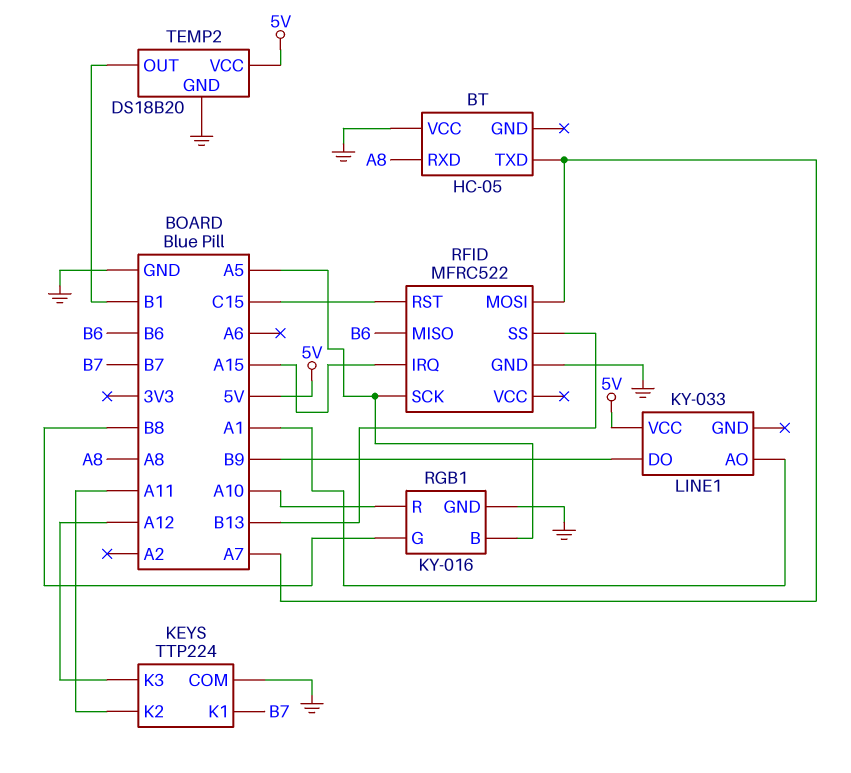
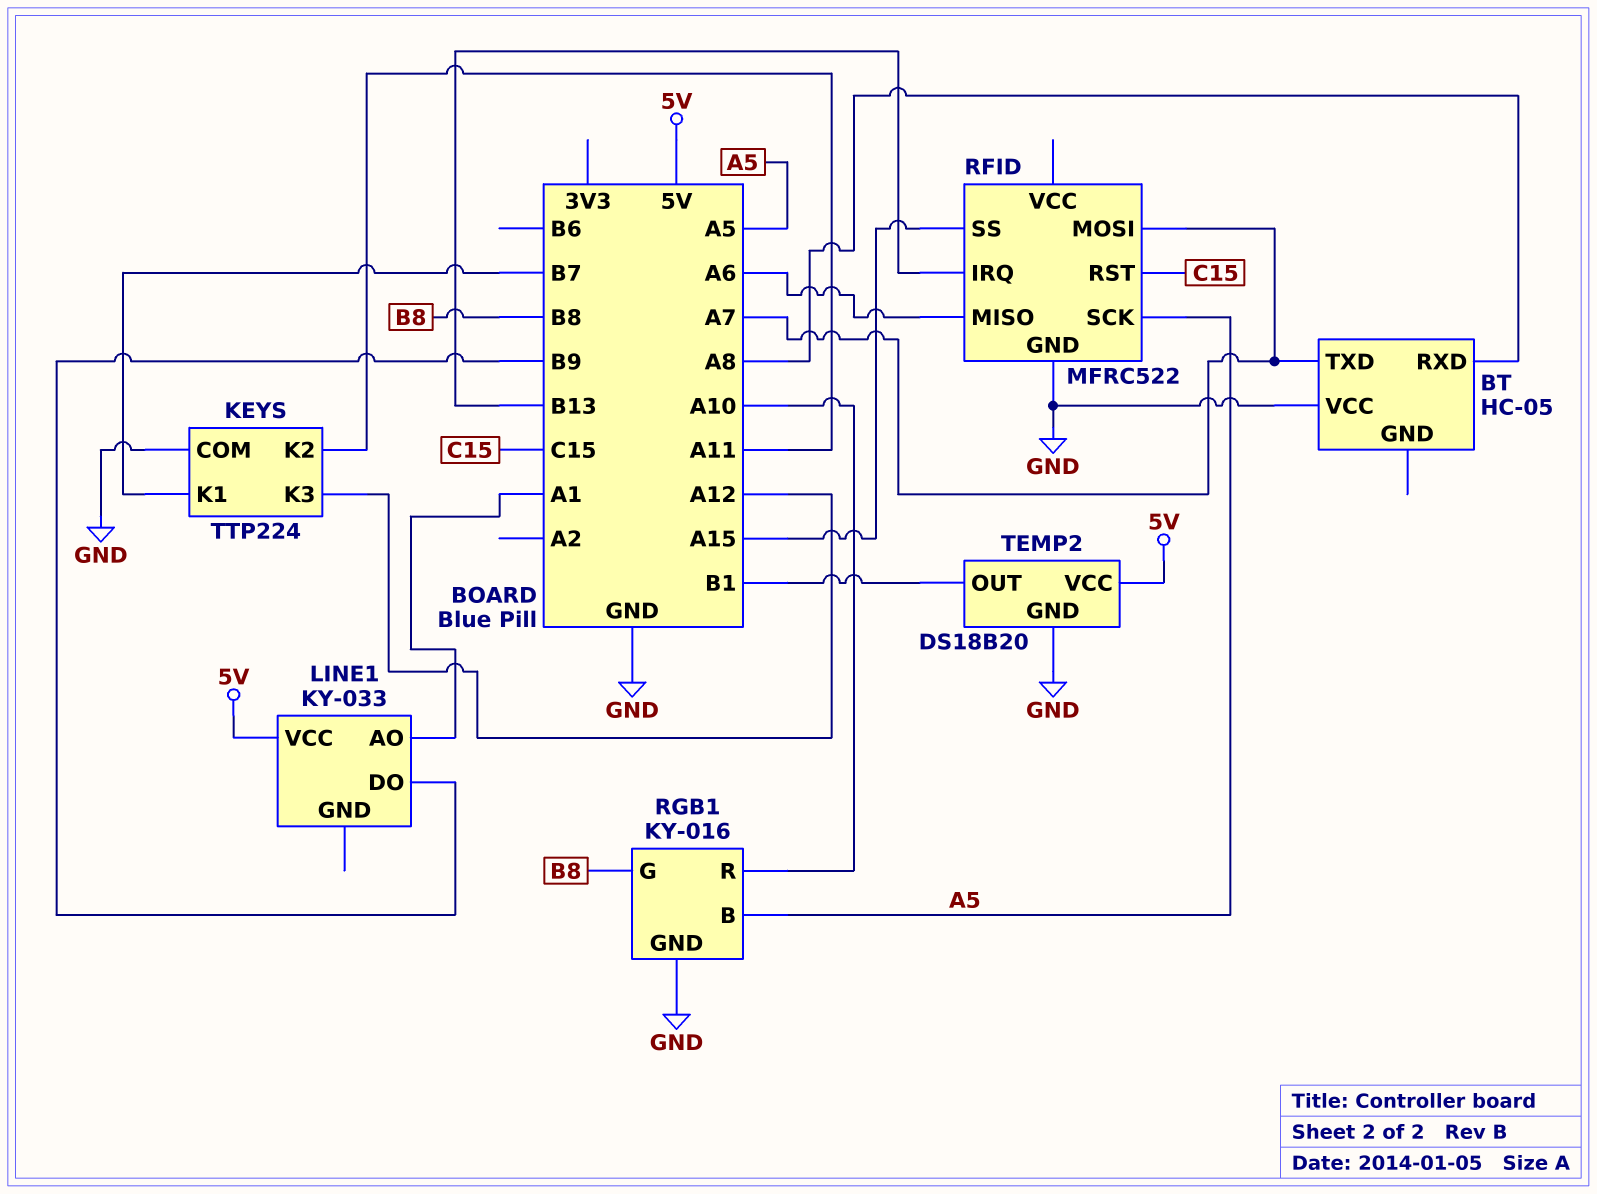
RFID pin IRQ: A15 -> B13
RFID pin MISO: B6 -> A6
RFID pin SS: B13 -> A15

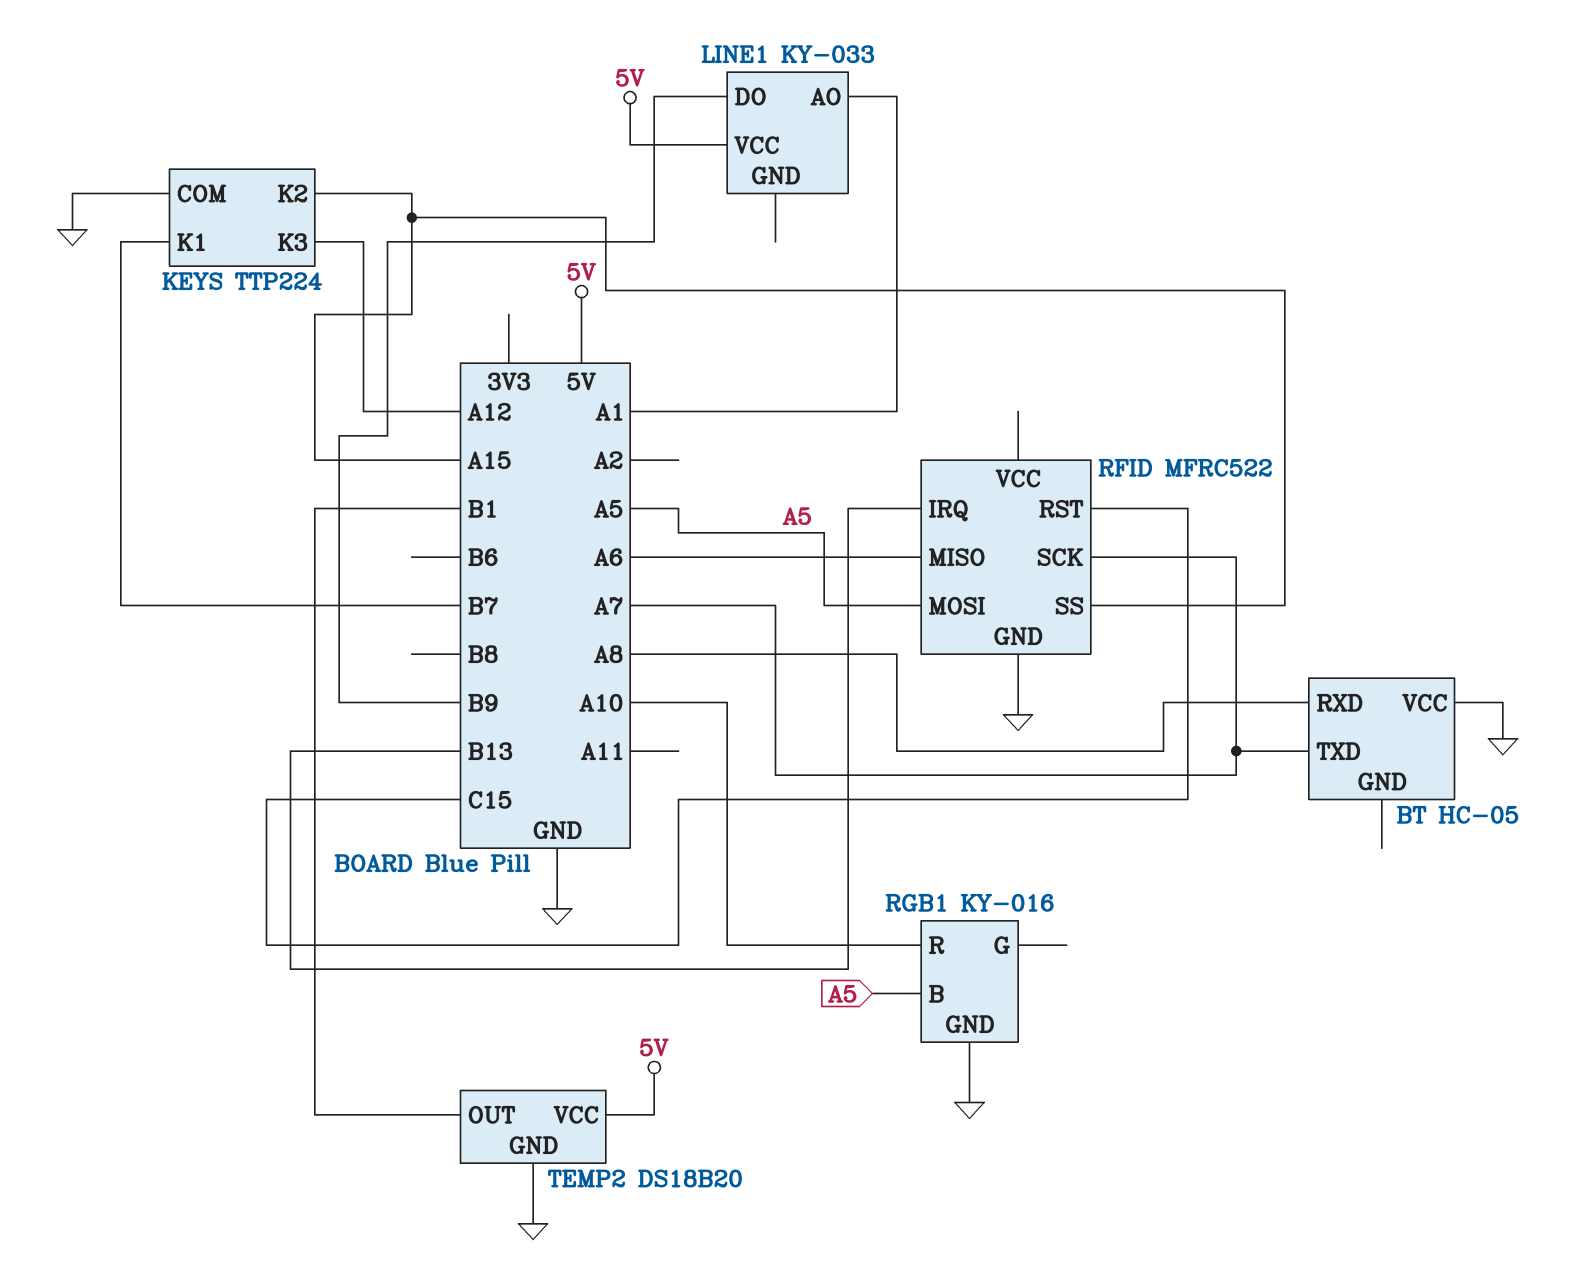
KEYS pin K2: A11 -> A15
RFID pin MOSI: A7 -> A5
RFID pin SCK: A5 -> A7
RGB1 pin G: B8 -> none

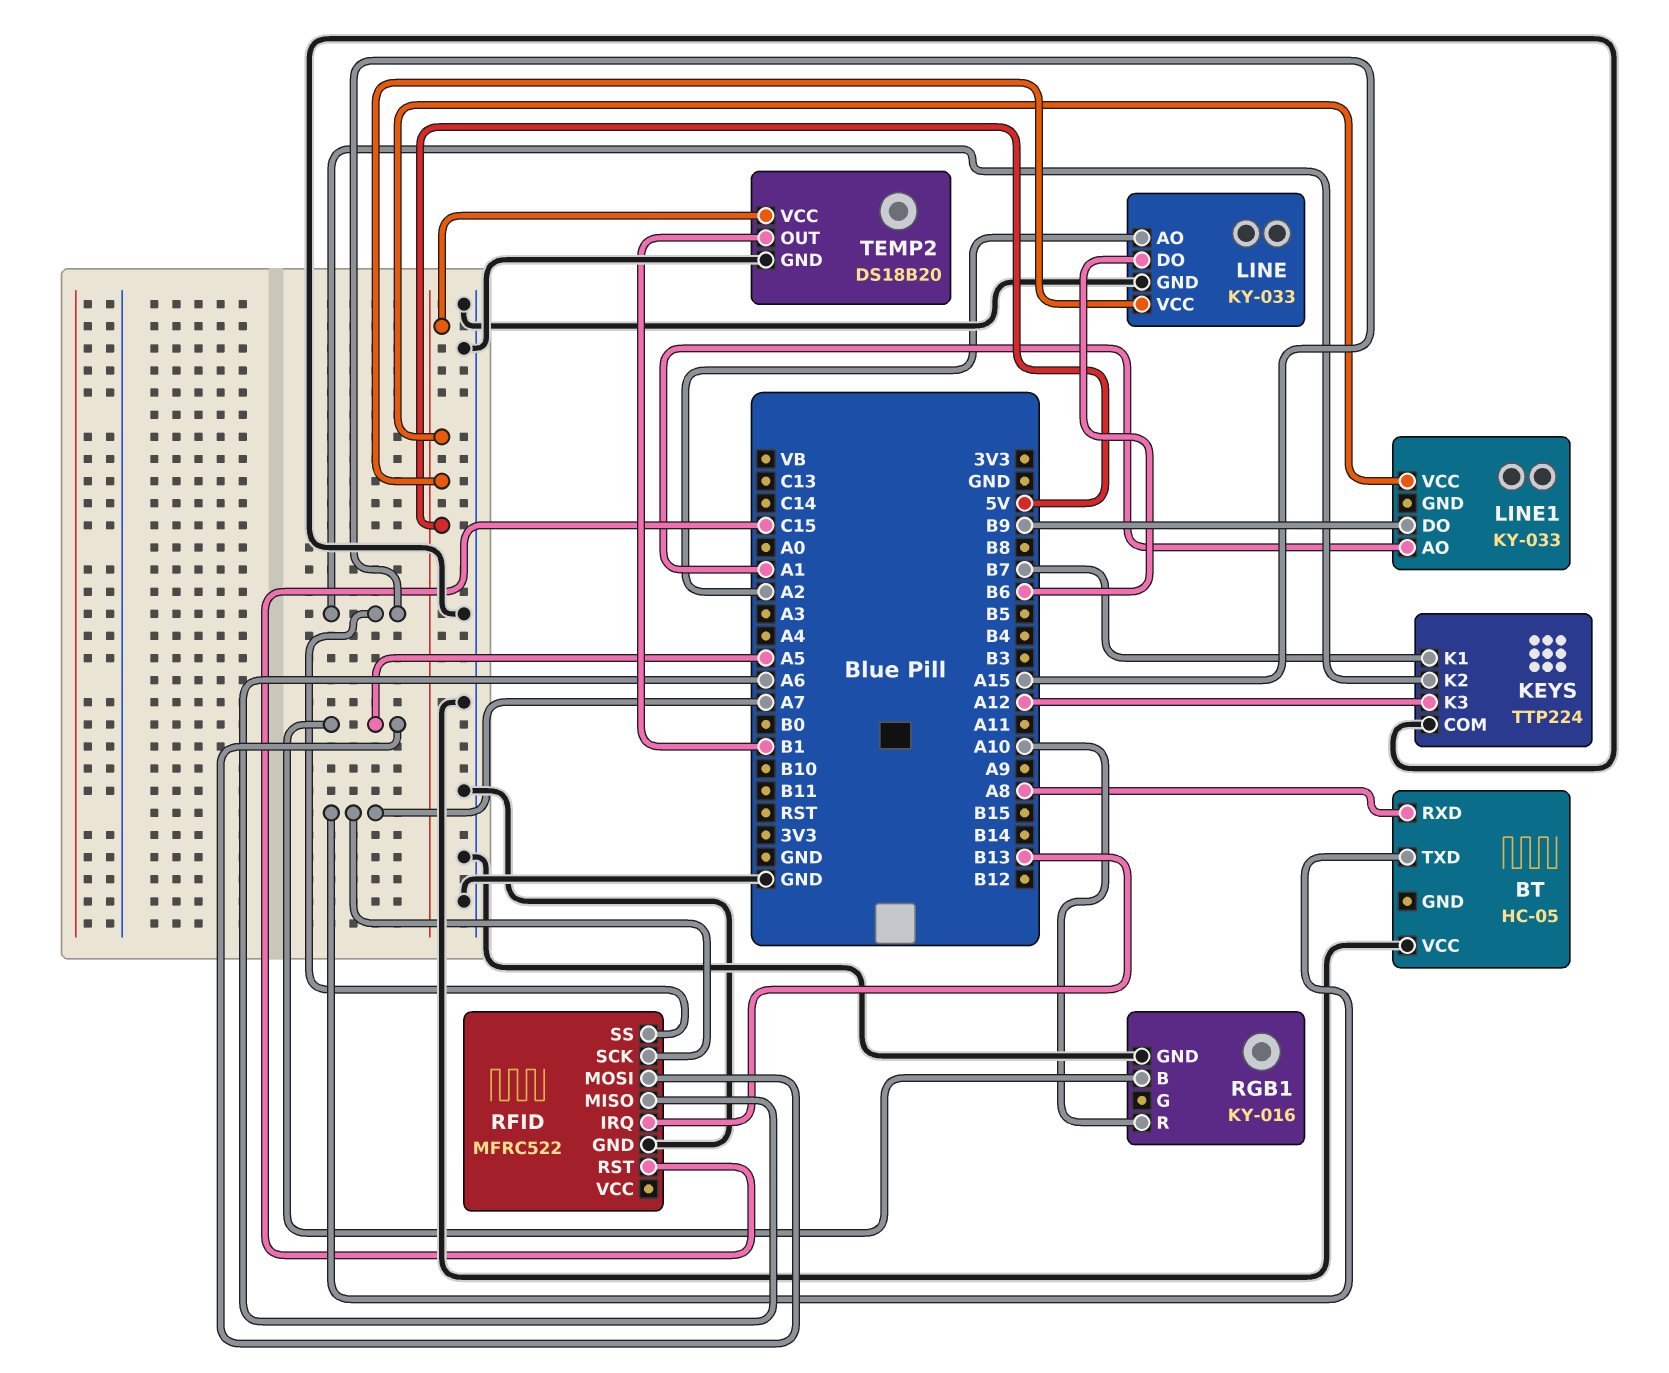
LINE: none -> KY-033
LINE pin AO: none -> A2
LINE pin DO: none -> B6
LINE pin GND: none -> GND
LINE pin VCC: none -> 5V

